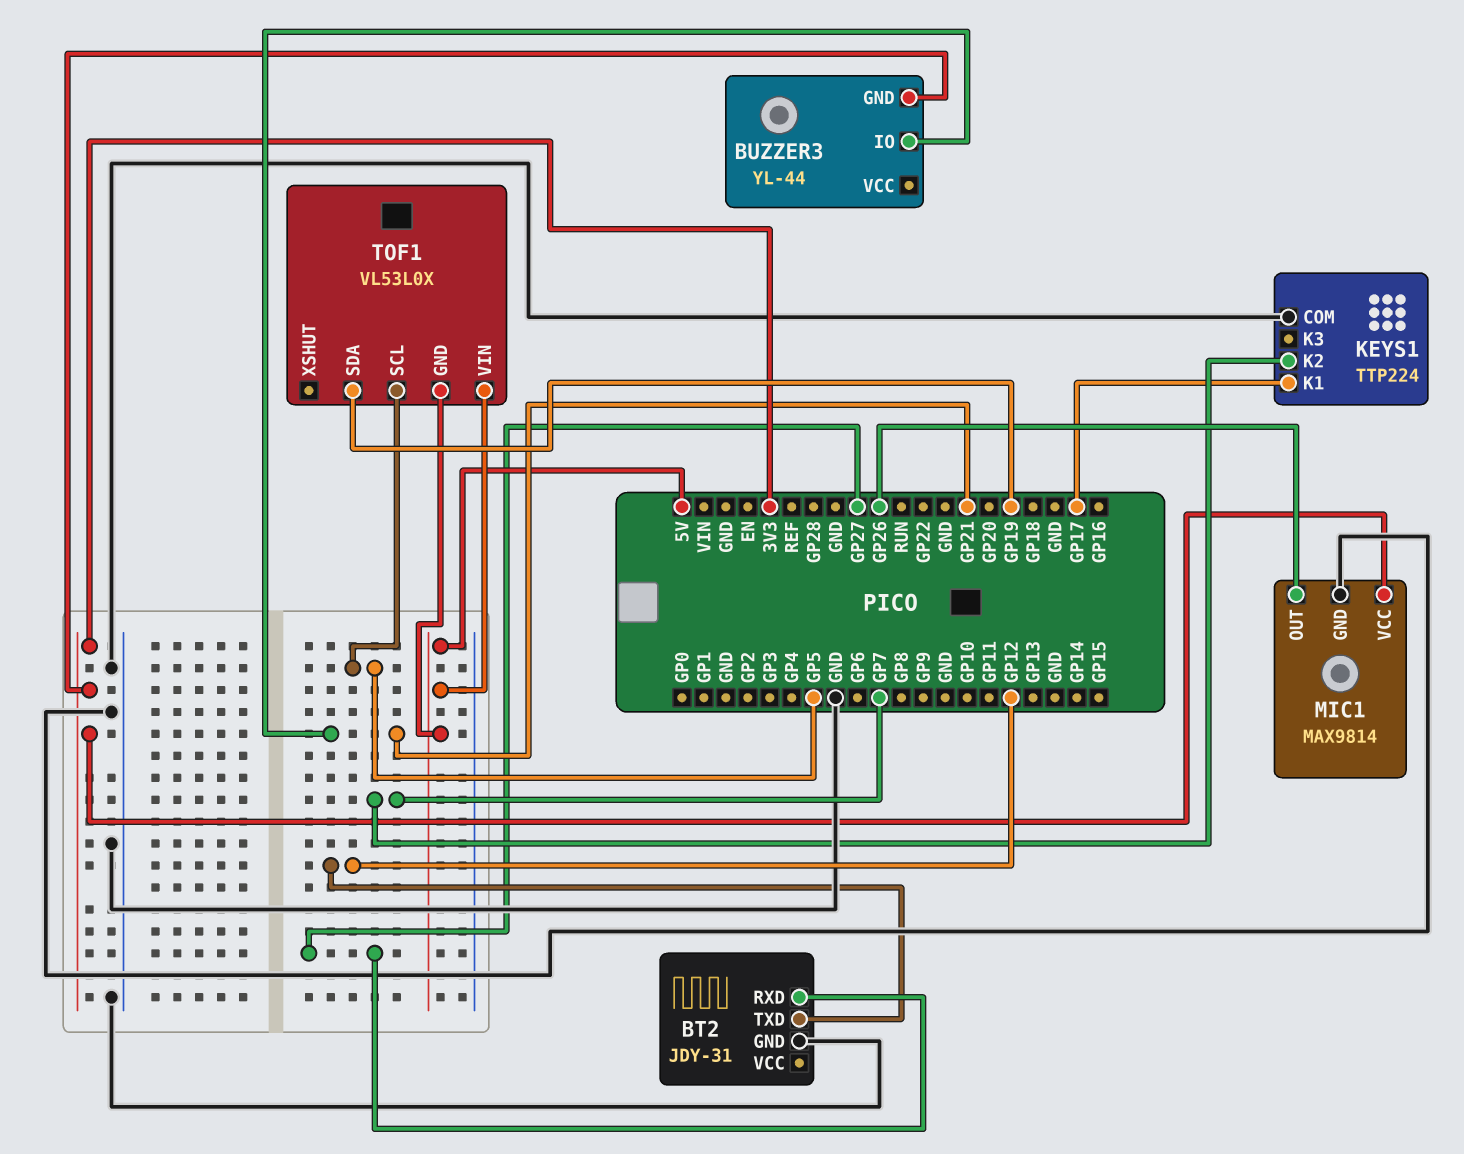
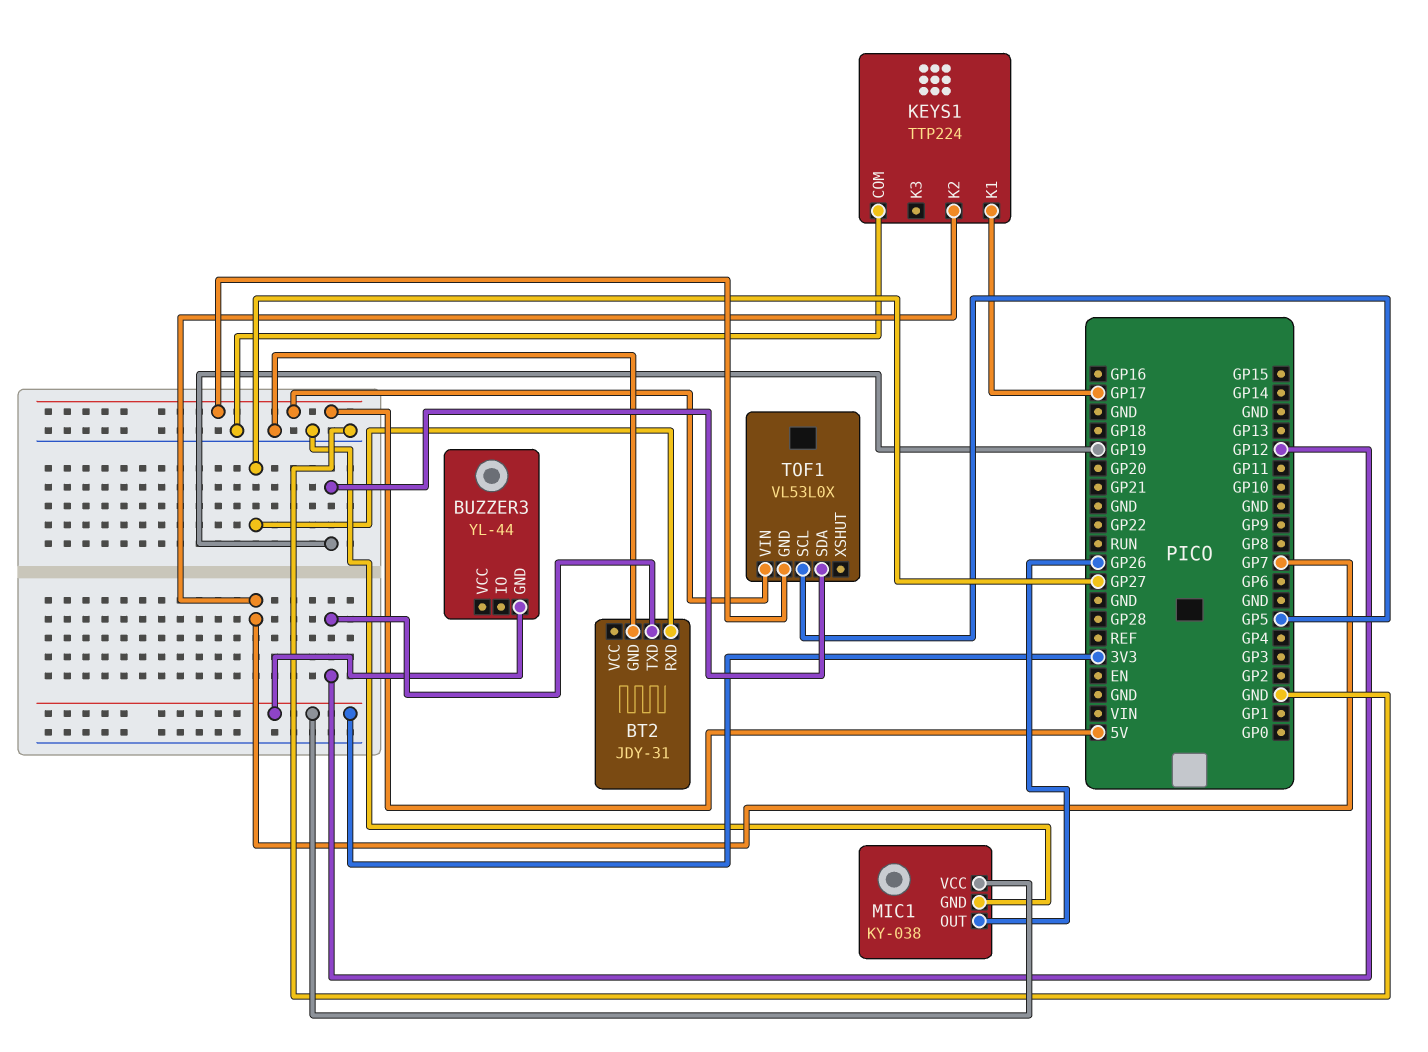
BUZZER3 pin IO: GP21 -> none
MIC1: MAX9814 -> KY-038

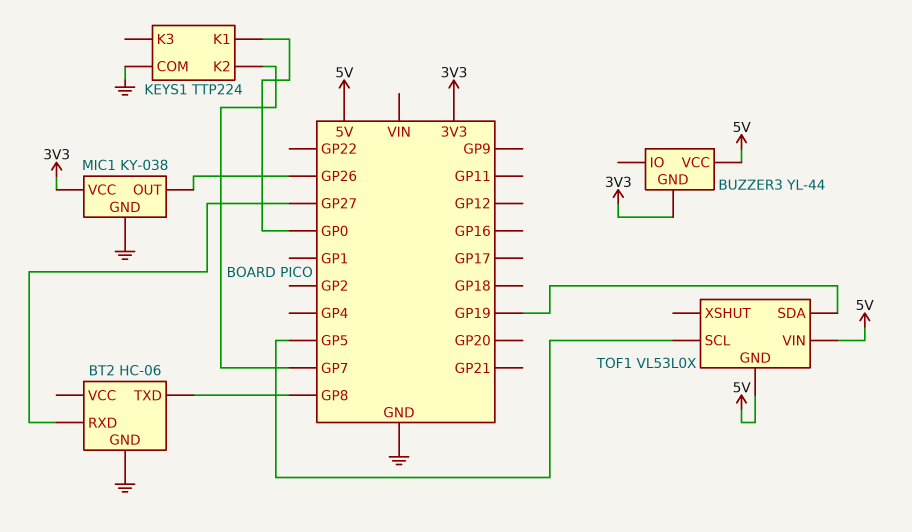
BT2: JDY-31 -> HC-06
BT2 pin TXD: GP12 -> GP8
BUZZER3 pin VCC: none -> 5V
KEYS1 pin K1: GP17 -> GP0

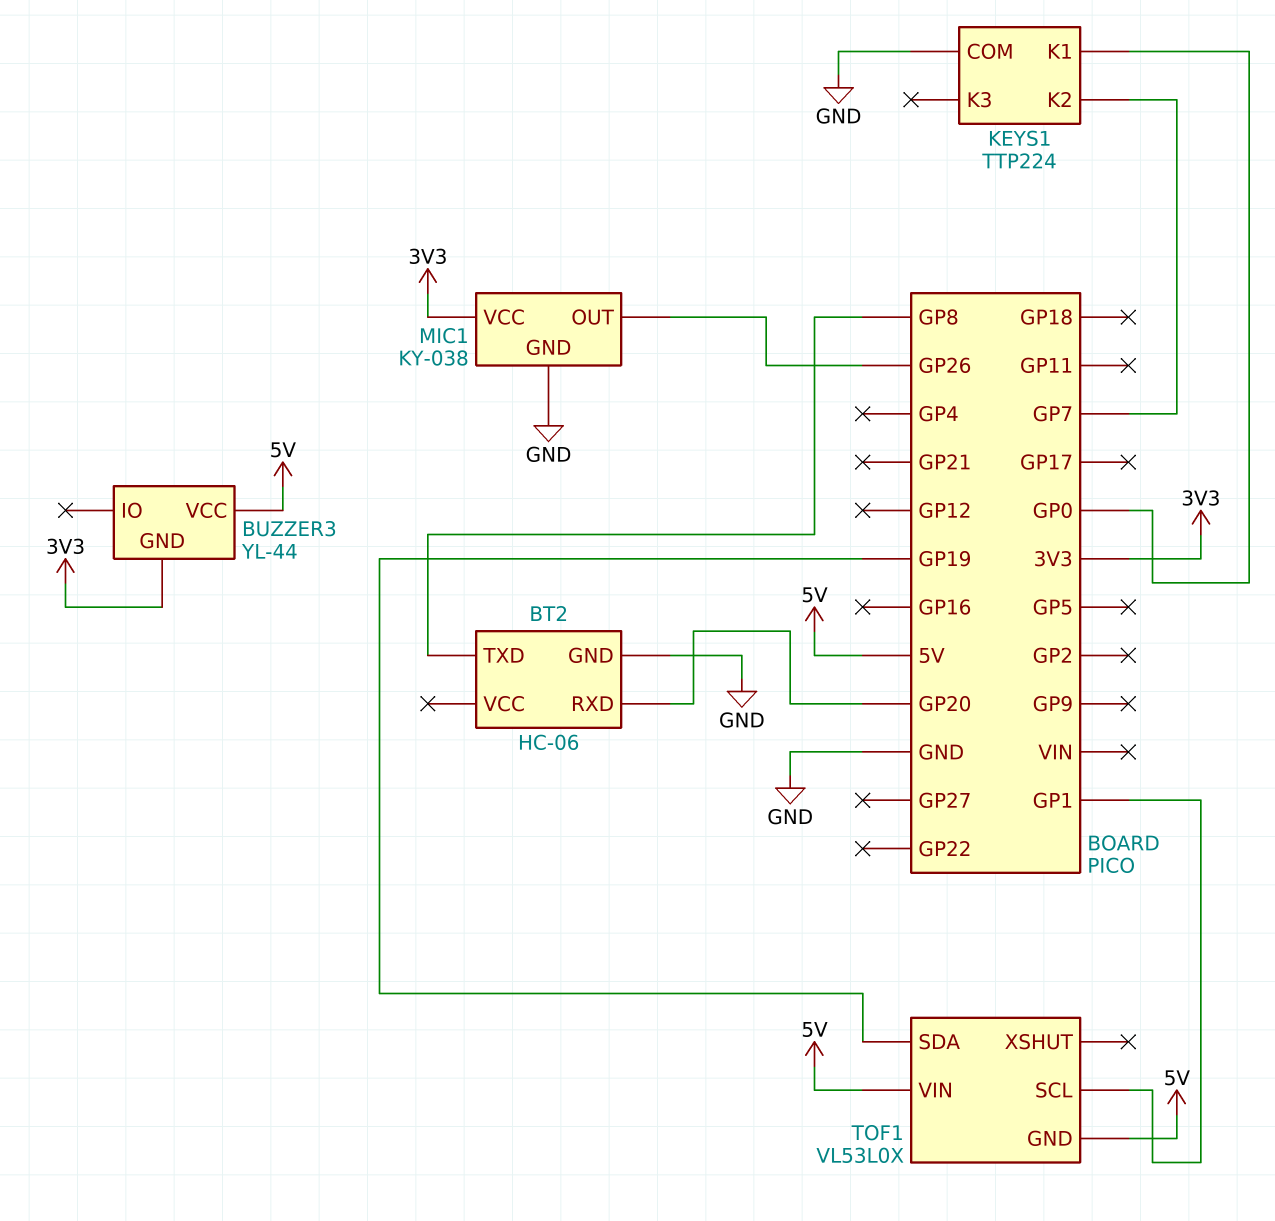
BT2 pin RXD: GP27 -> GP20
TOF1 pin SCL: GP5 -> GP1

